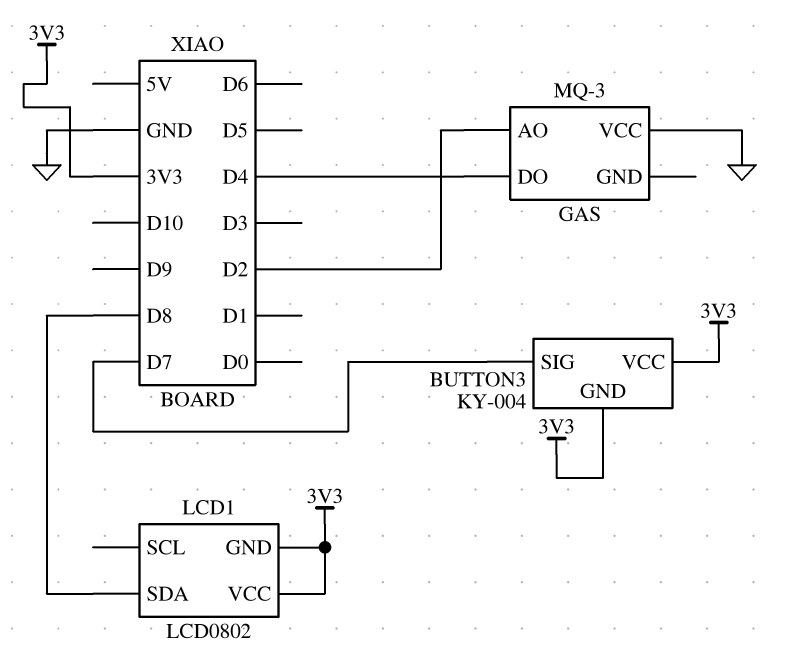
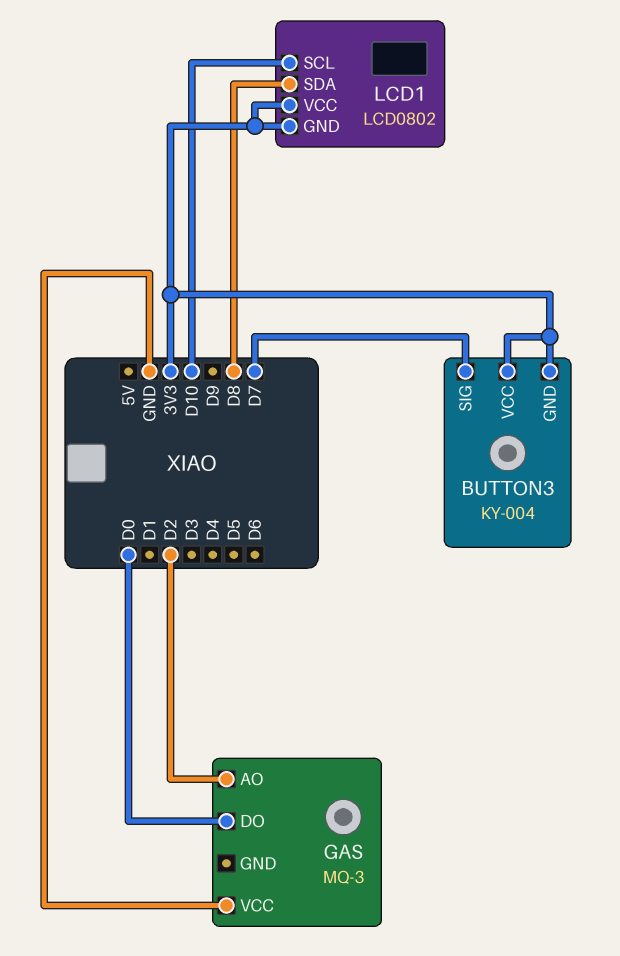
GAS pin DO: D4 -> D0
LCD1 pin SCL: none -> D10

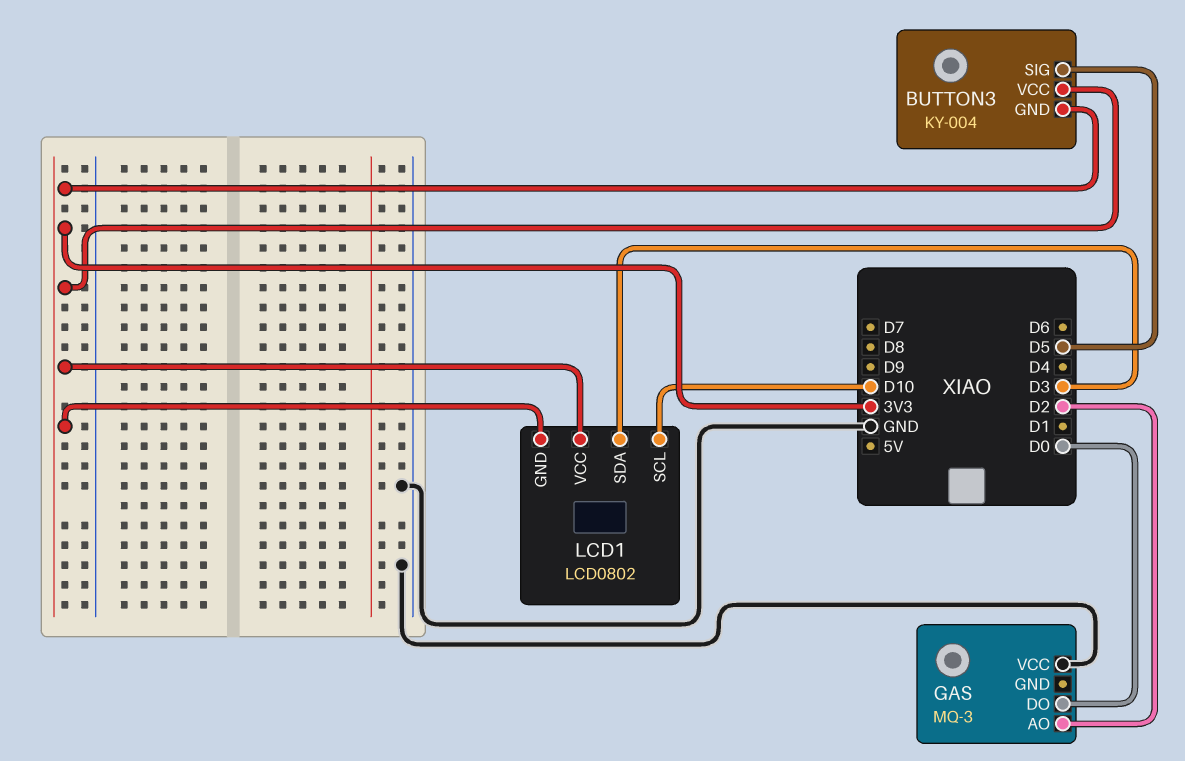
BUTTON3 pin SIG: D7 -> D5
LCD1 pin SDA: D8 -> D3

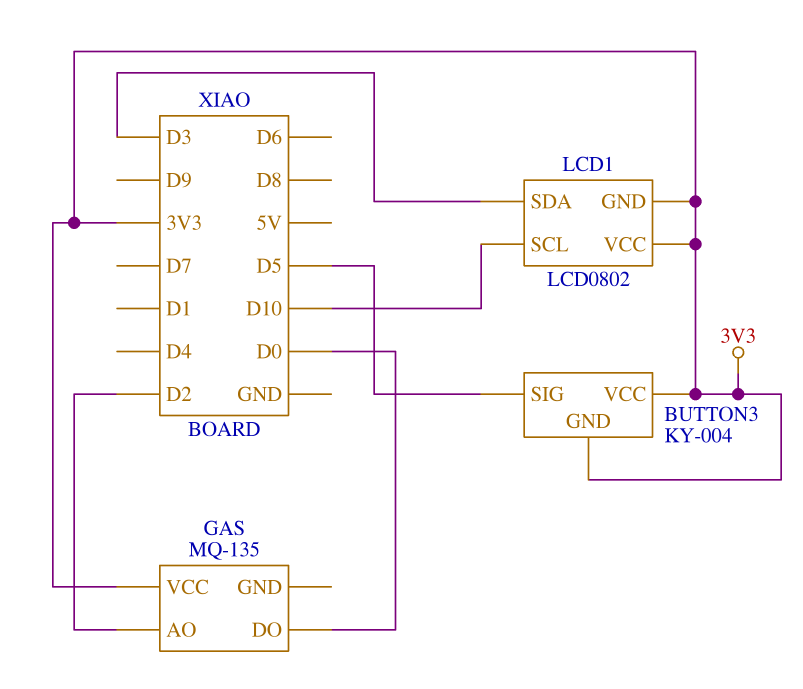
GAS: MQ-3 -> MQ-135
GAS pin VCC: GND -> 3V3

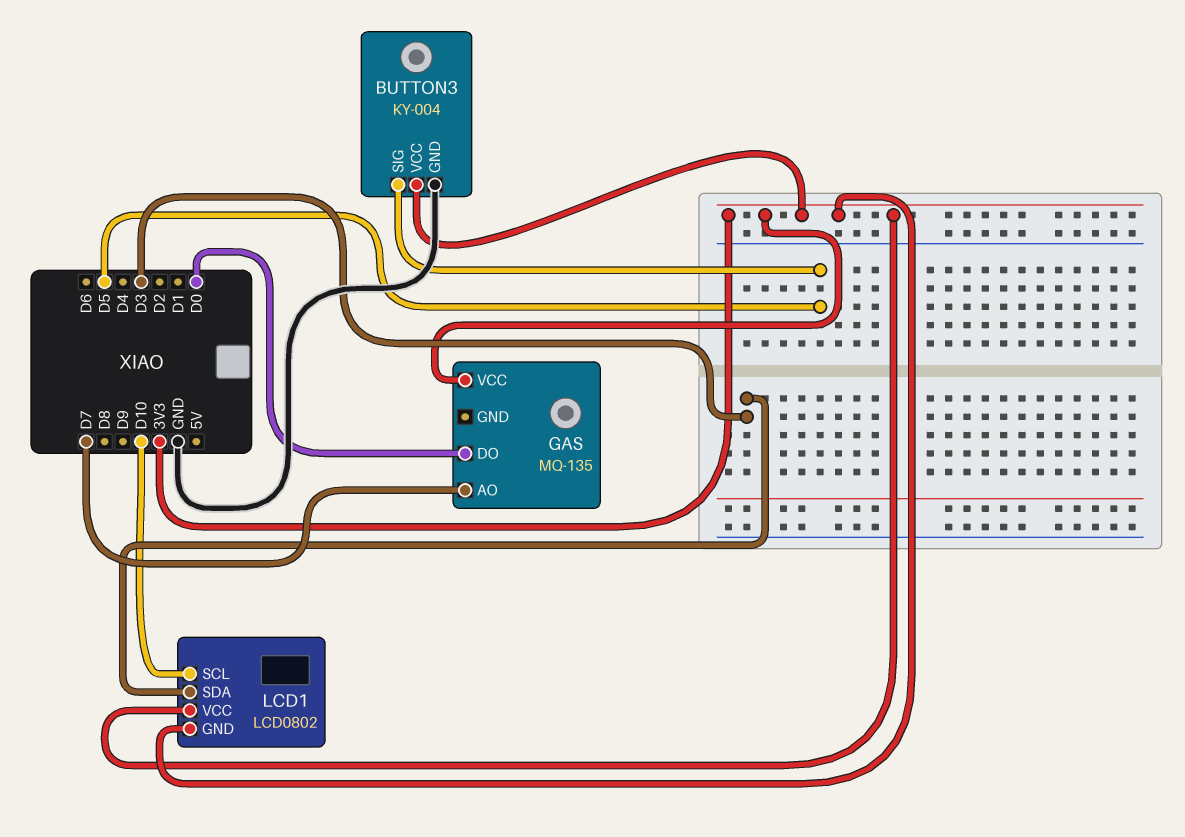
BUTTON3 pin GND: 3V3 -> GND
GAS pin AO: D2 -> D7

